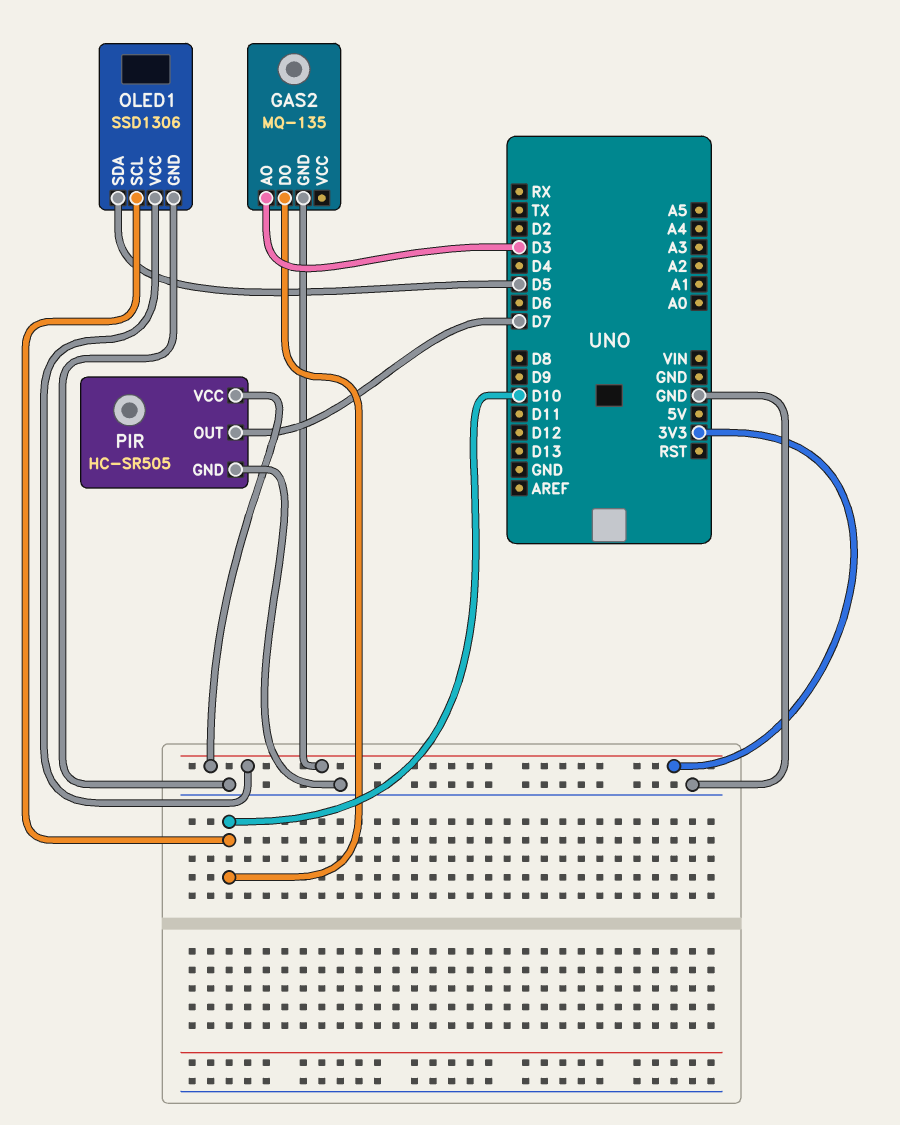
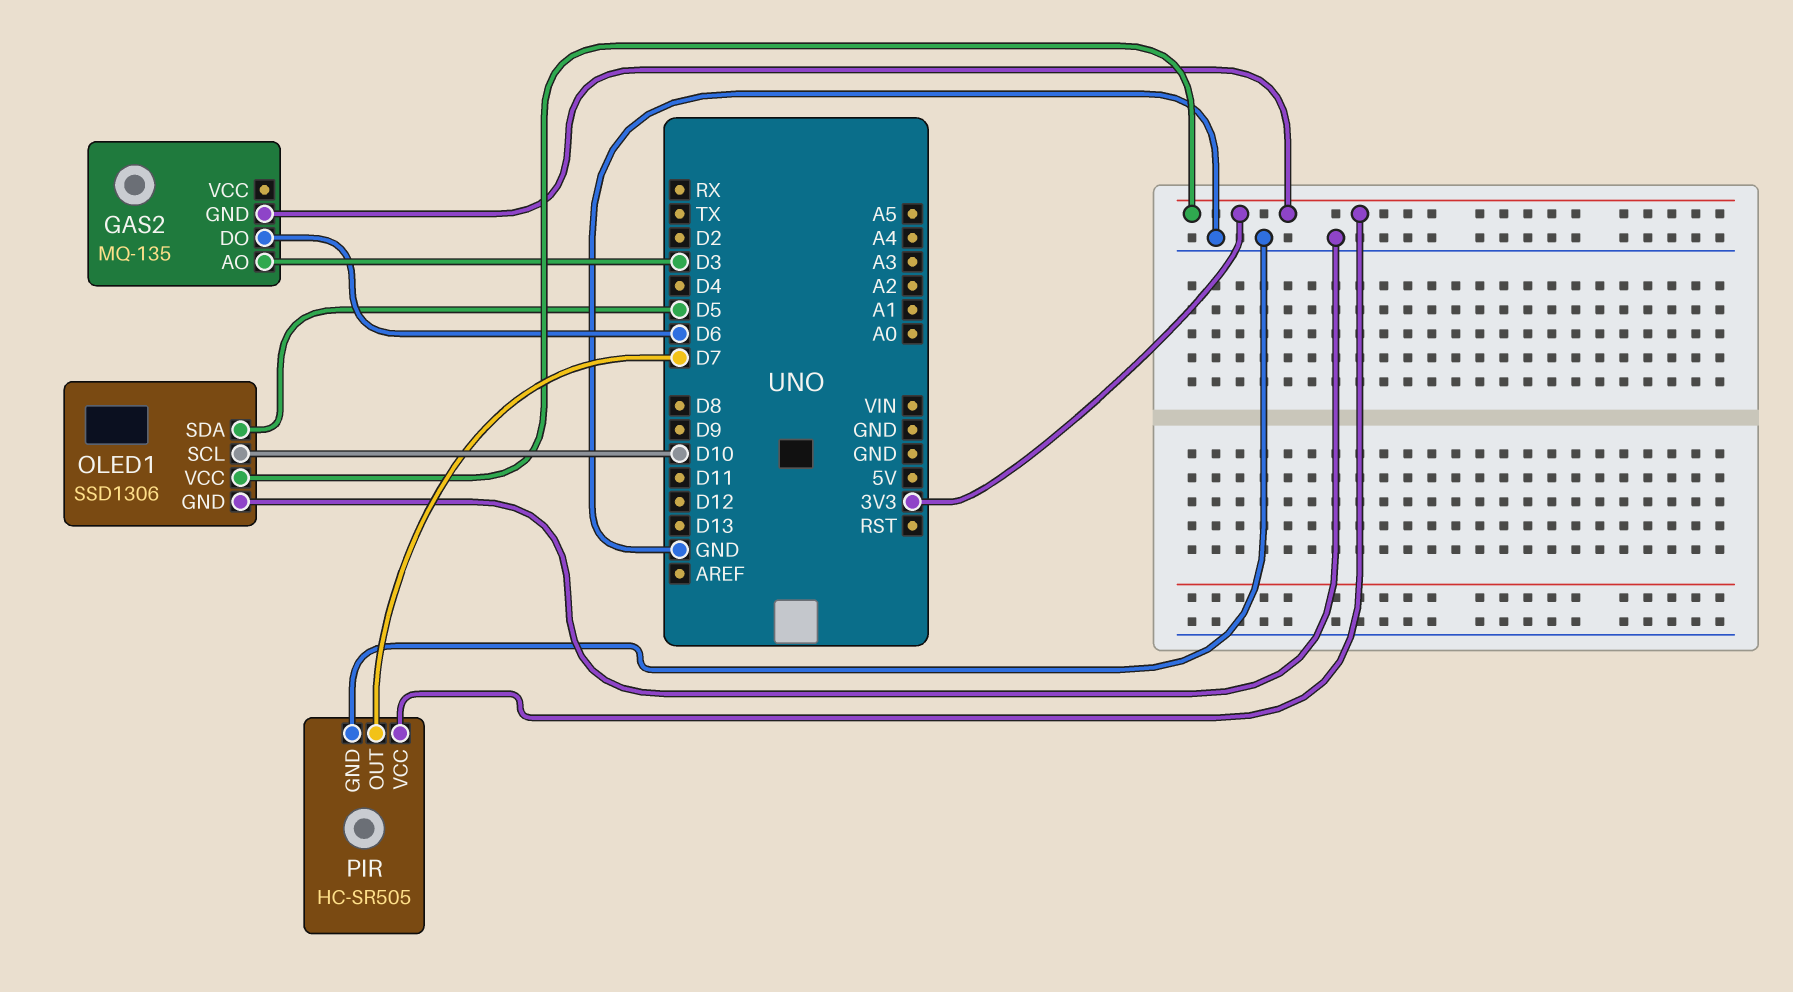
GAS2 pin DO: D10 -> D6

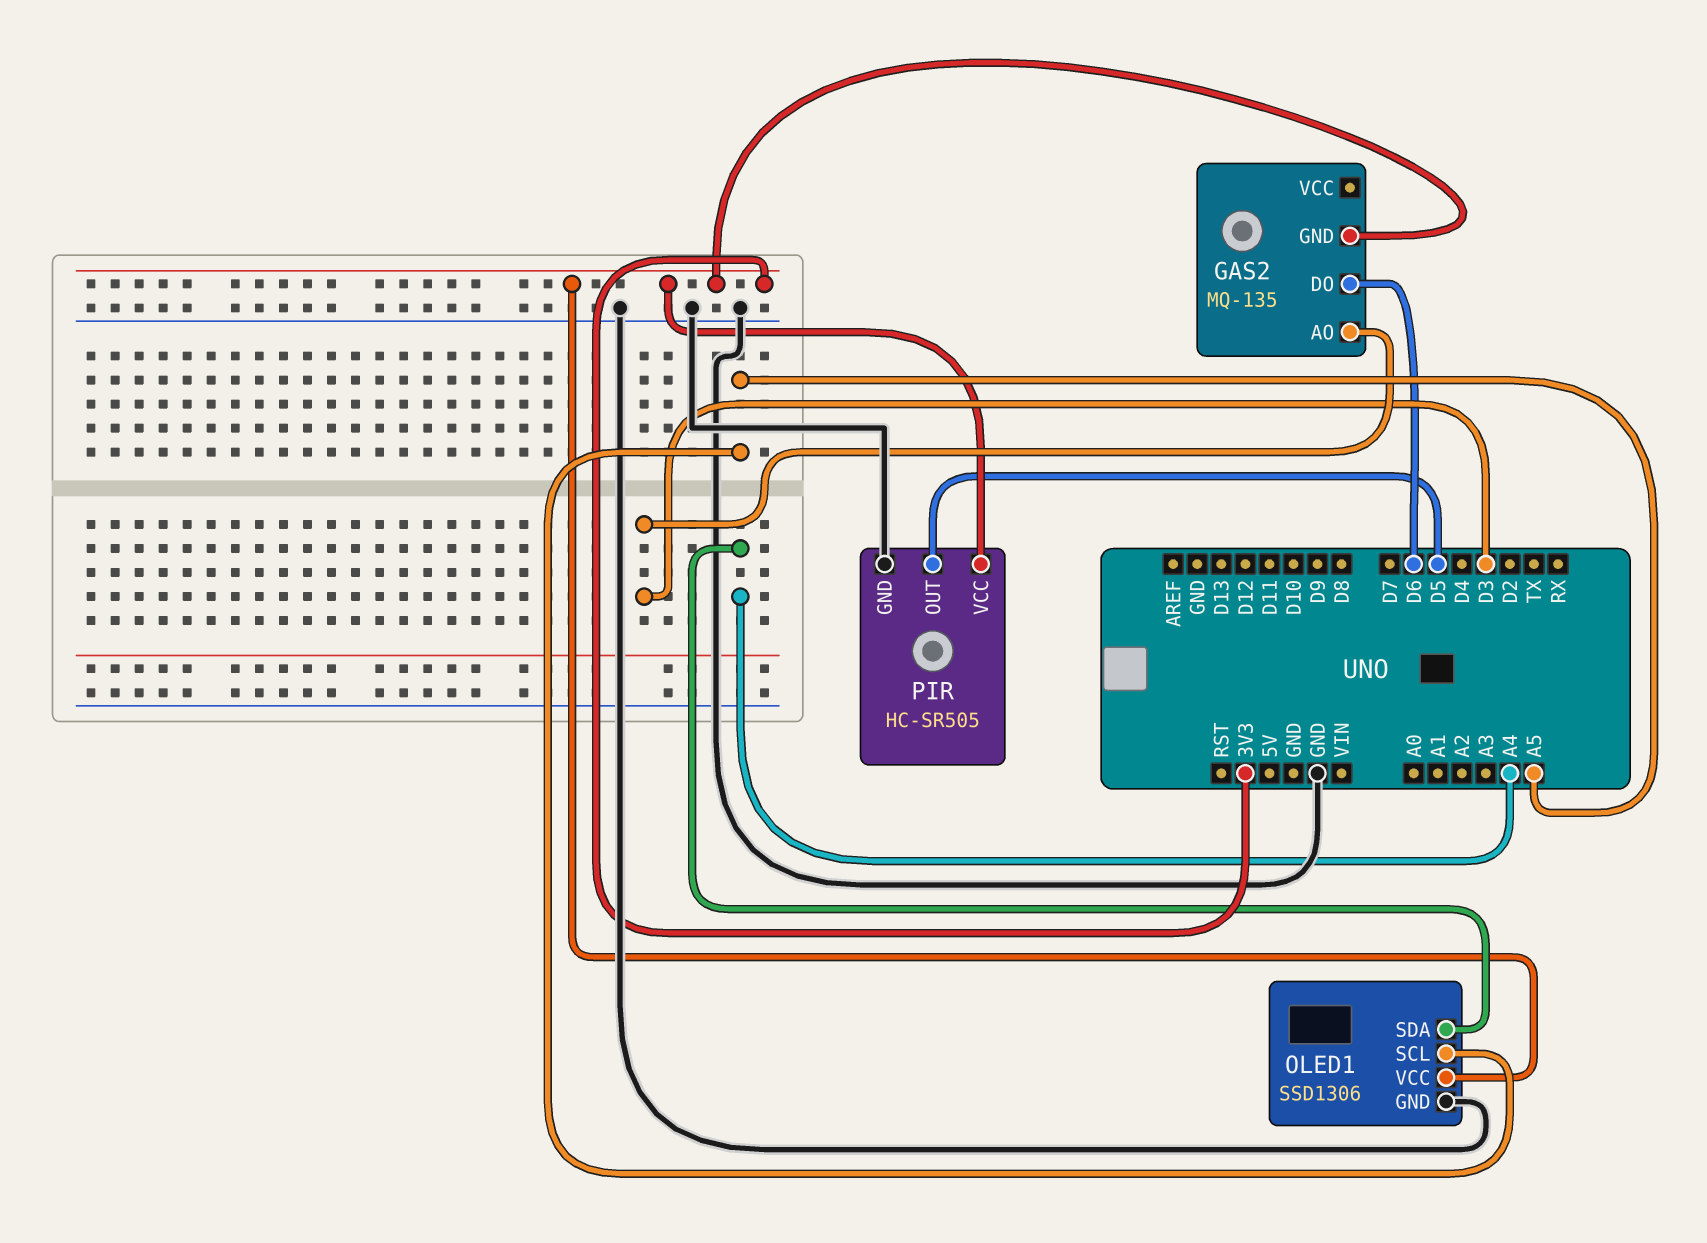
OLED1 pin SCL: D10 -> A5
OLED1 pin SDA: D5 -> A4
PIR pin OUT: D7 -> D5

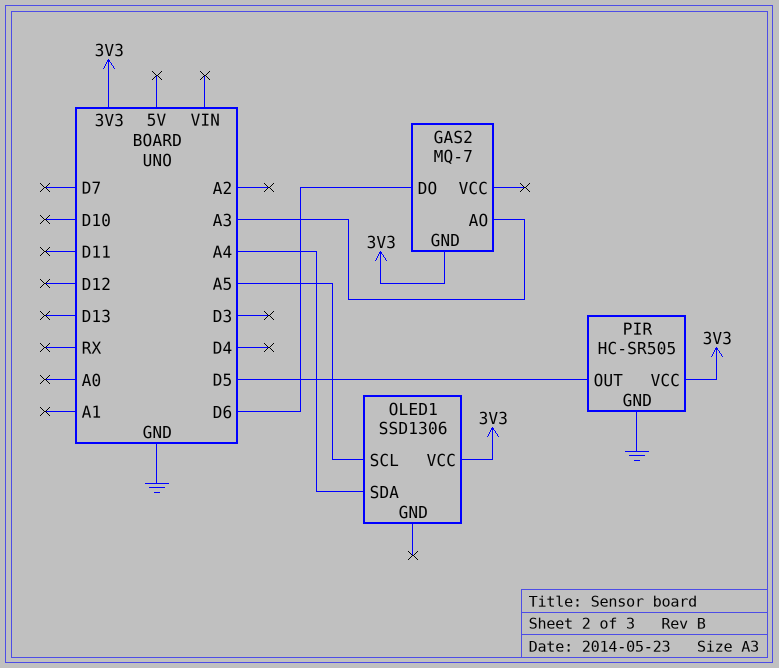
GAS2: MQ-135 -> MQ-7
GAS2 pin AO: D3 -> A3
OLED1 pin GND: GND -> none

